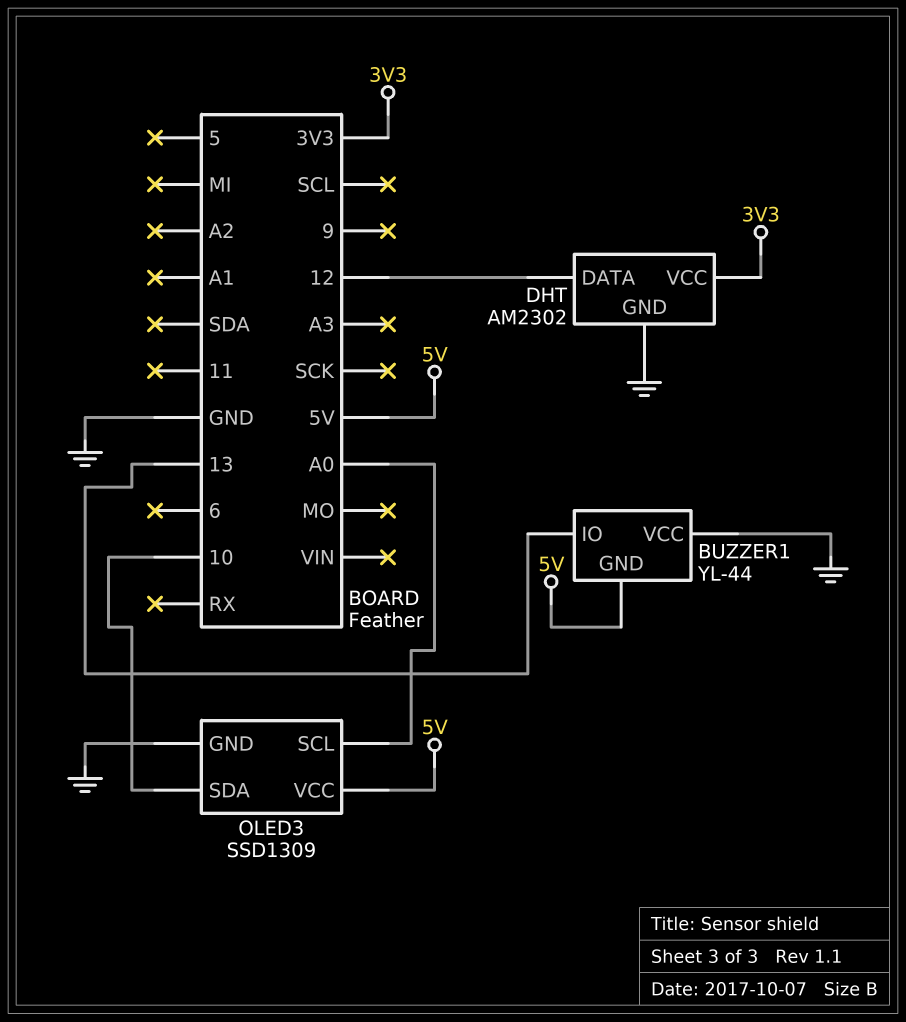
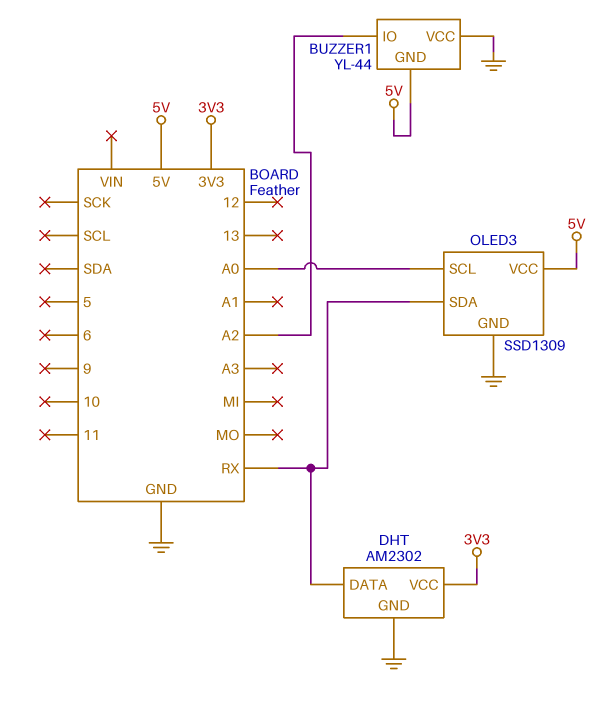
BUZZER1 pin IO: 13 -> A2
DHT pin DATA: 12 -> RX
OLED3 pin SDA: 10 -> RX

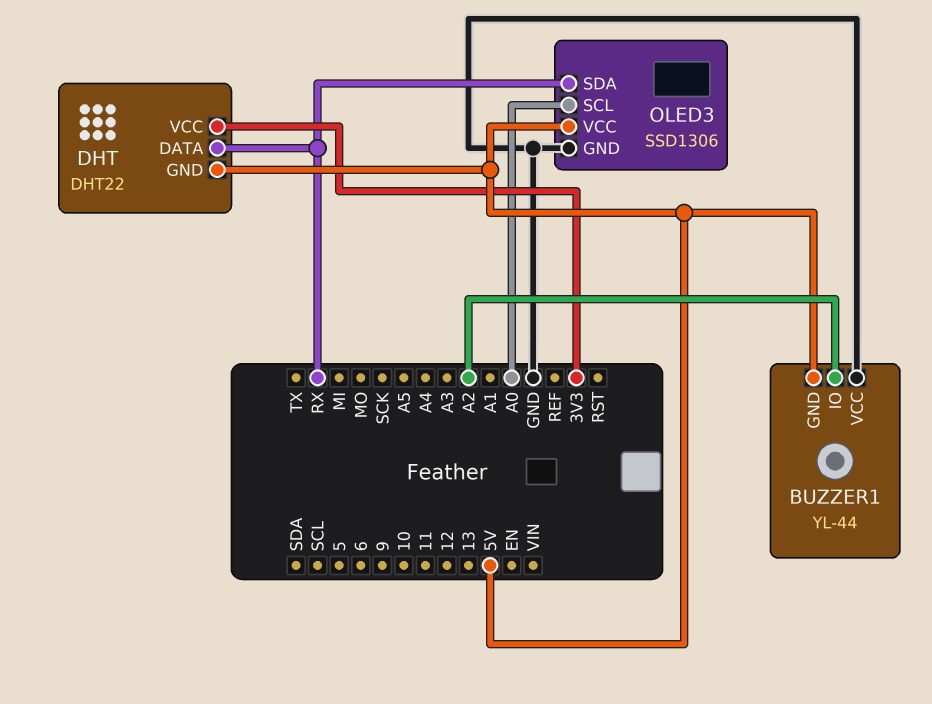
DHT: AM2302 -> DHT22
DHT pin GND: GND -> 5V
OLED3: SSD1309 -> SSD1306

